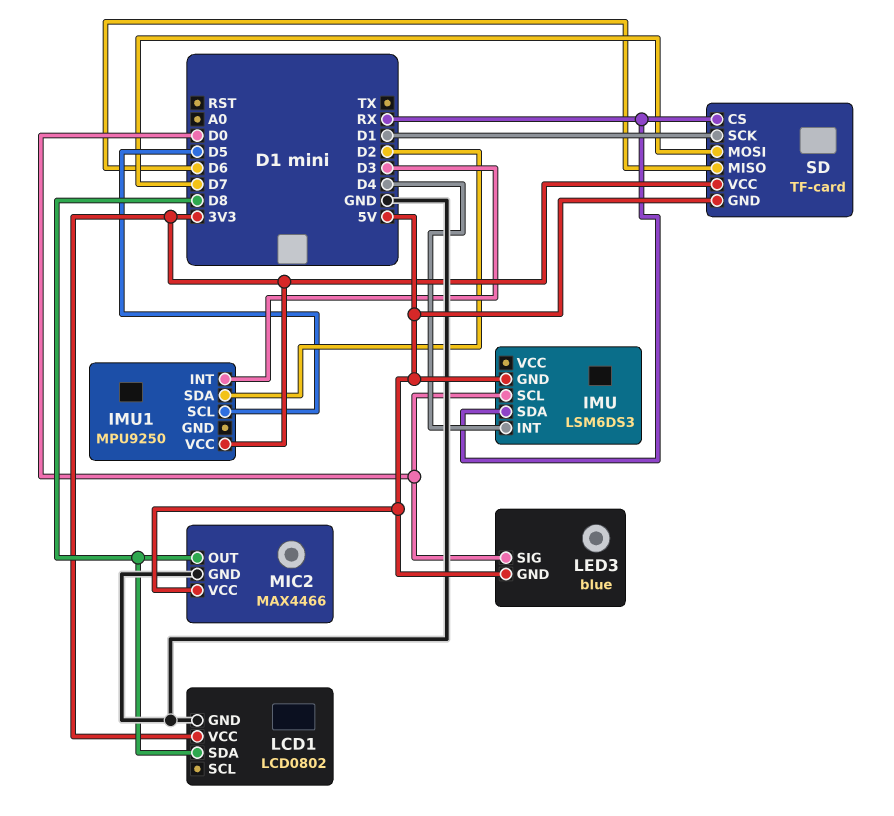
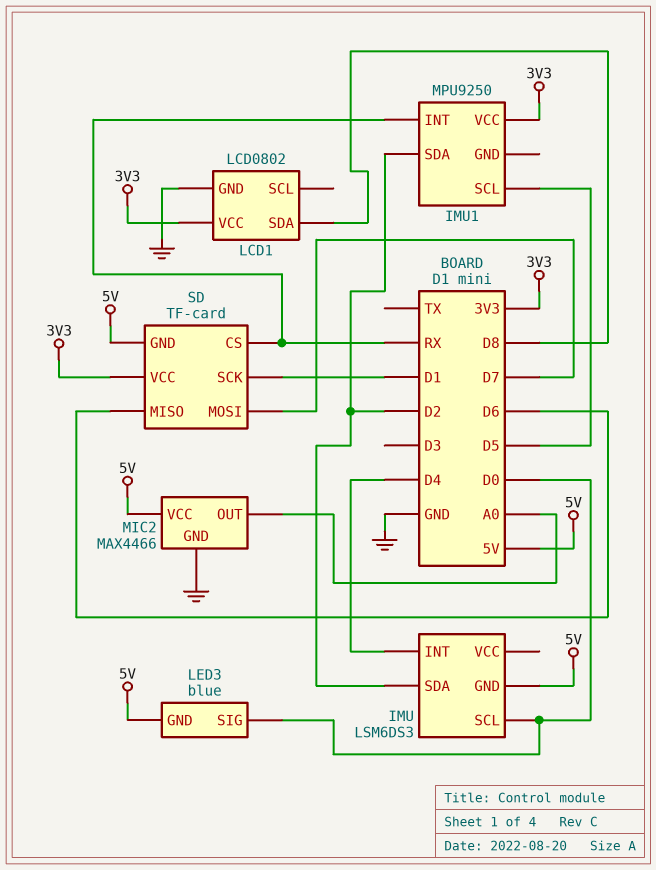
IMU pin SDA: RX -> D2
IMU1 pin INT: D3 -> RX
MIC2 pin OUT: D8 -> A0

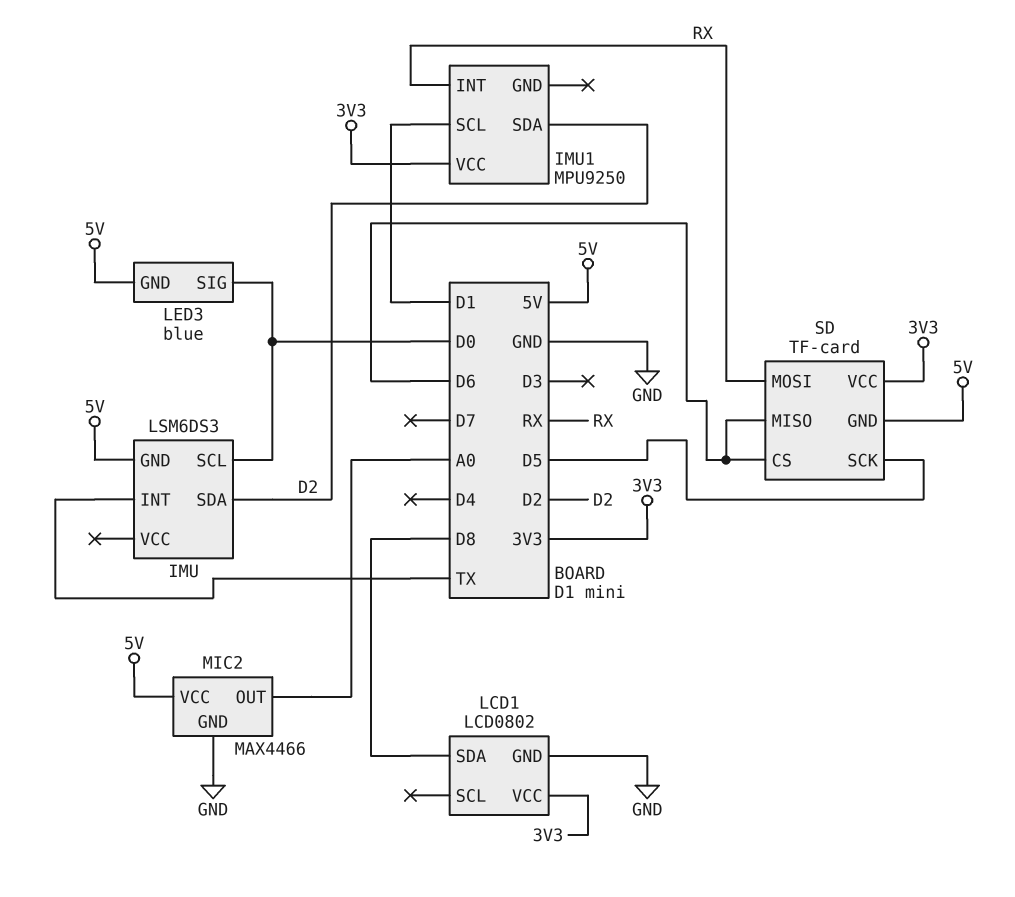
IMU pin INT: D4 -> TX
IMU1 pin SCL: D5 -> D1
SD pin CS: RX -> D6
SD pin MOSI: D7 -> RX
SD pin SCK: D1 -> D5

